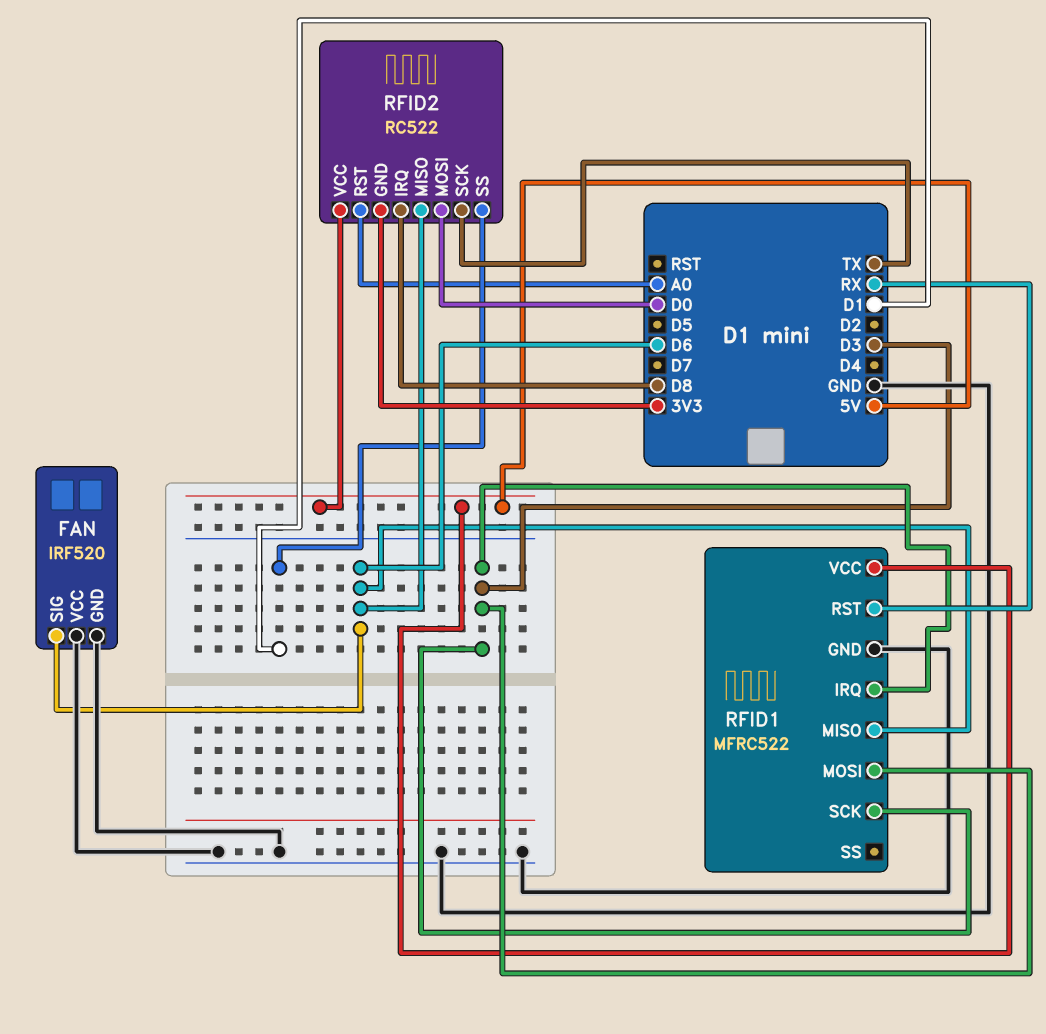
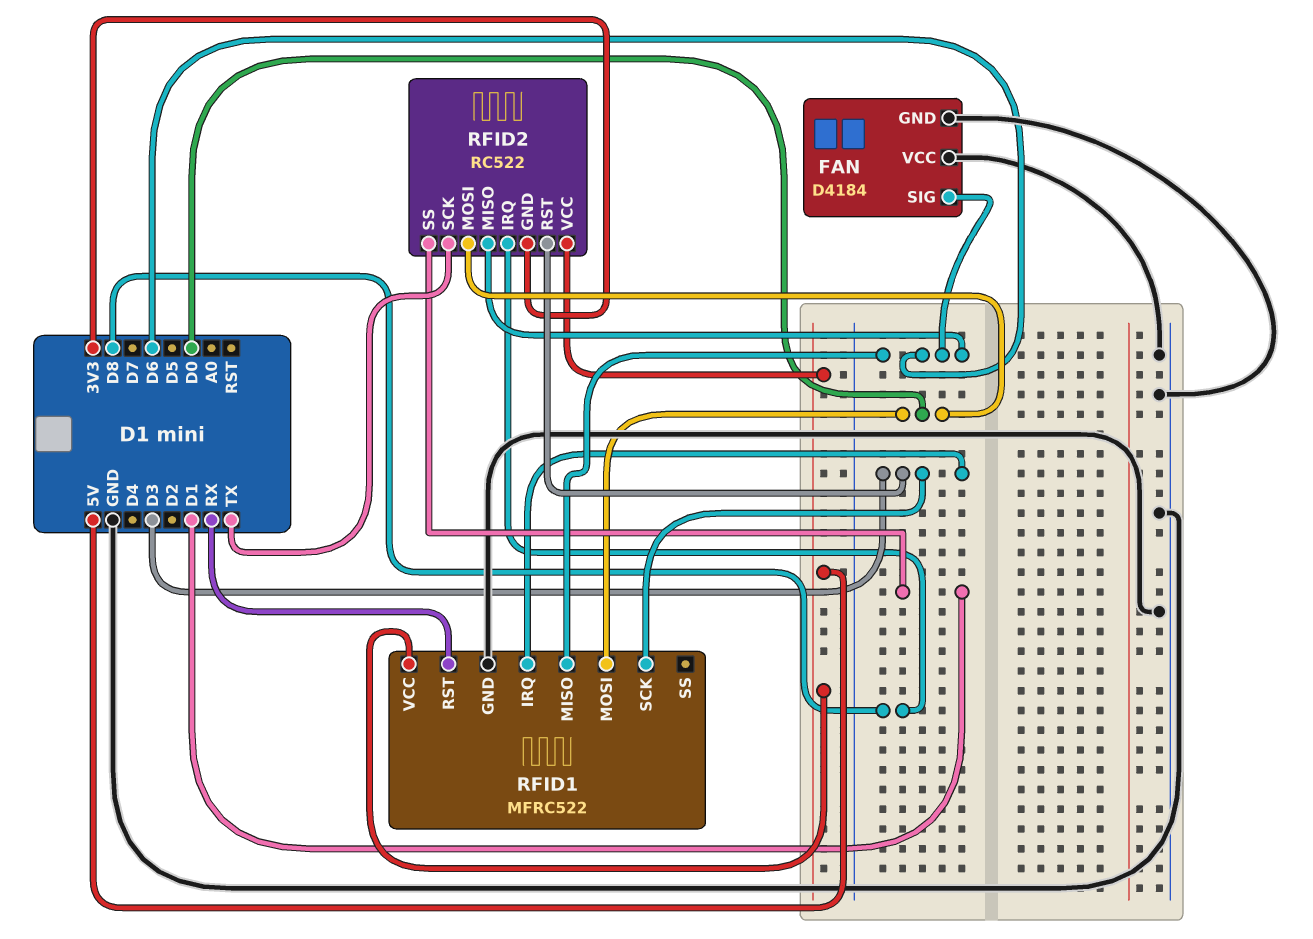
FAN: IRF520 -> D4184
RFID1 pin MOSI: D3 -> D0
RFID2 pin RST: A0 -> D3

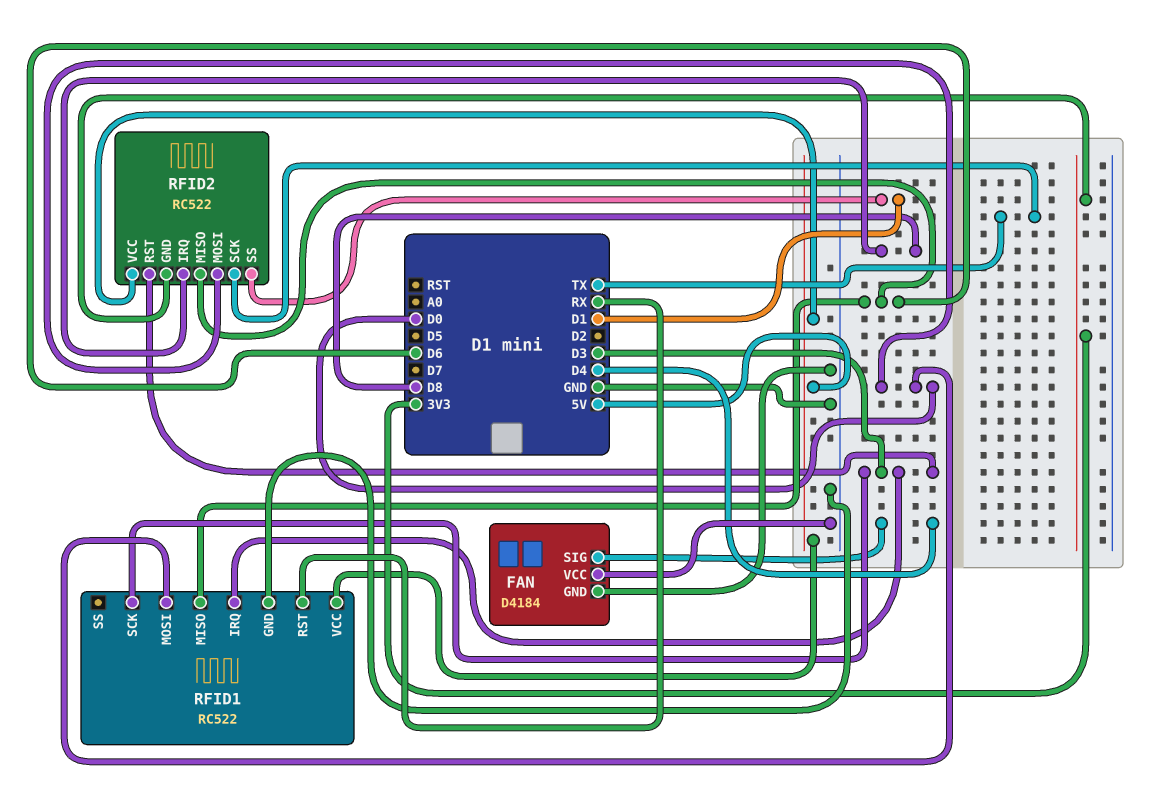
FAN pin SIG: D6 -> D4
RFID1: MFRC522 -> RC522

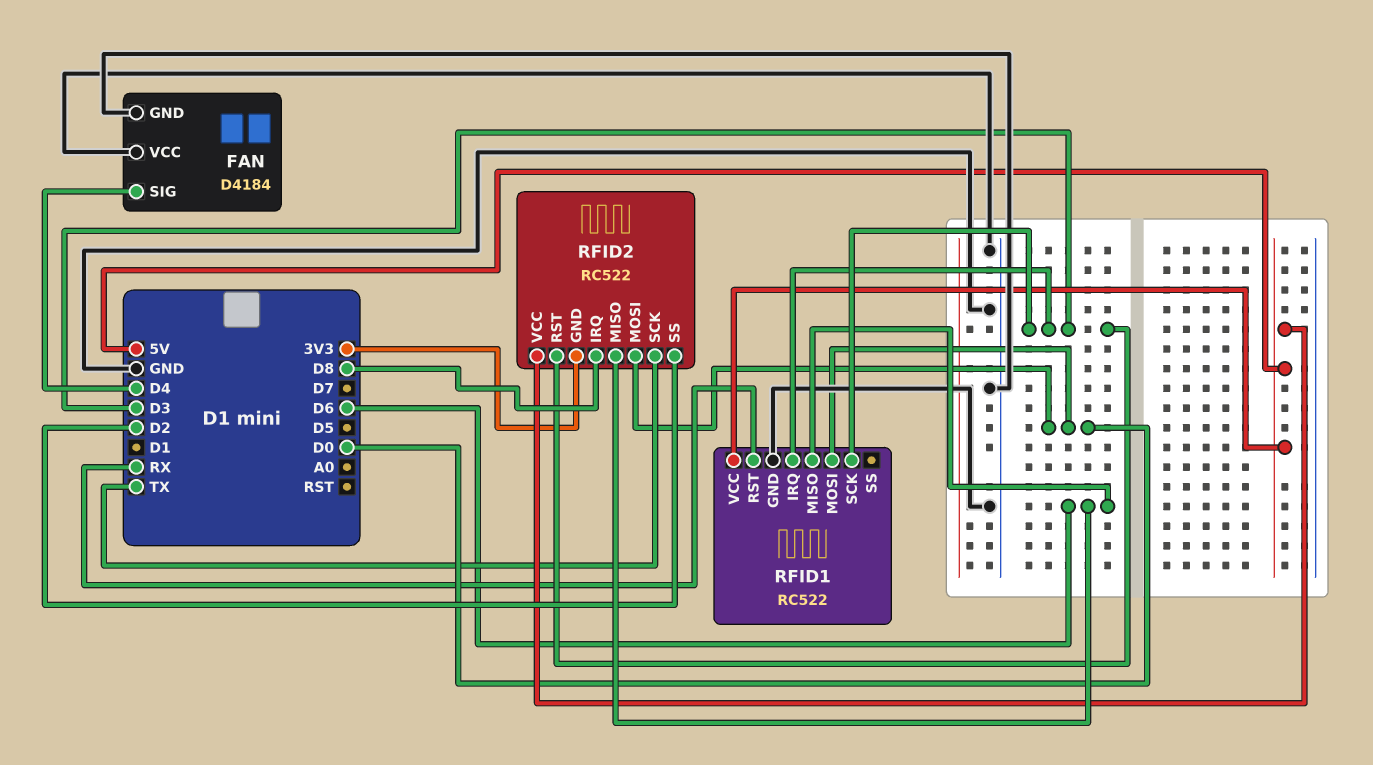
RFID2 pin SS: D1 -> D2

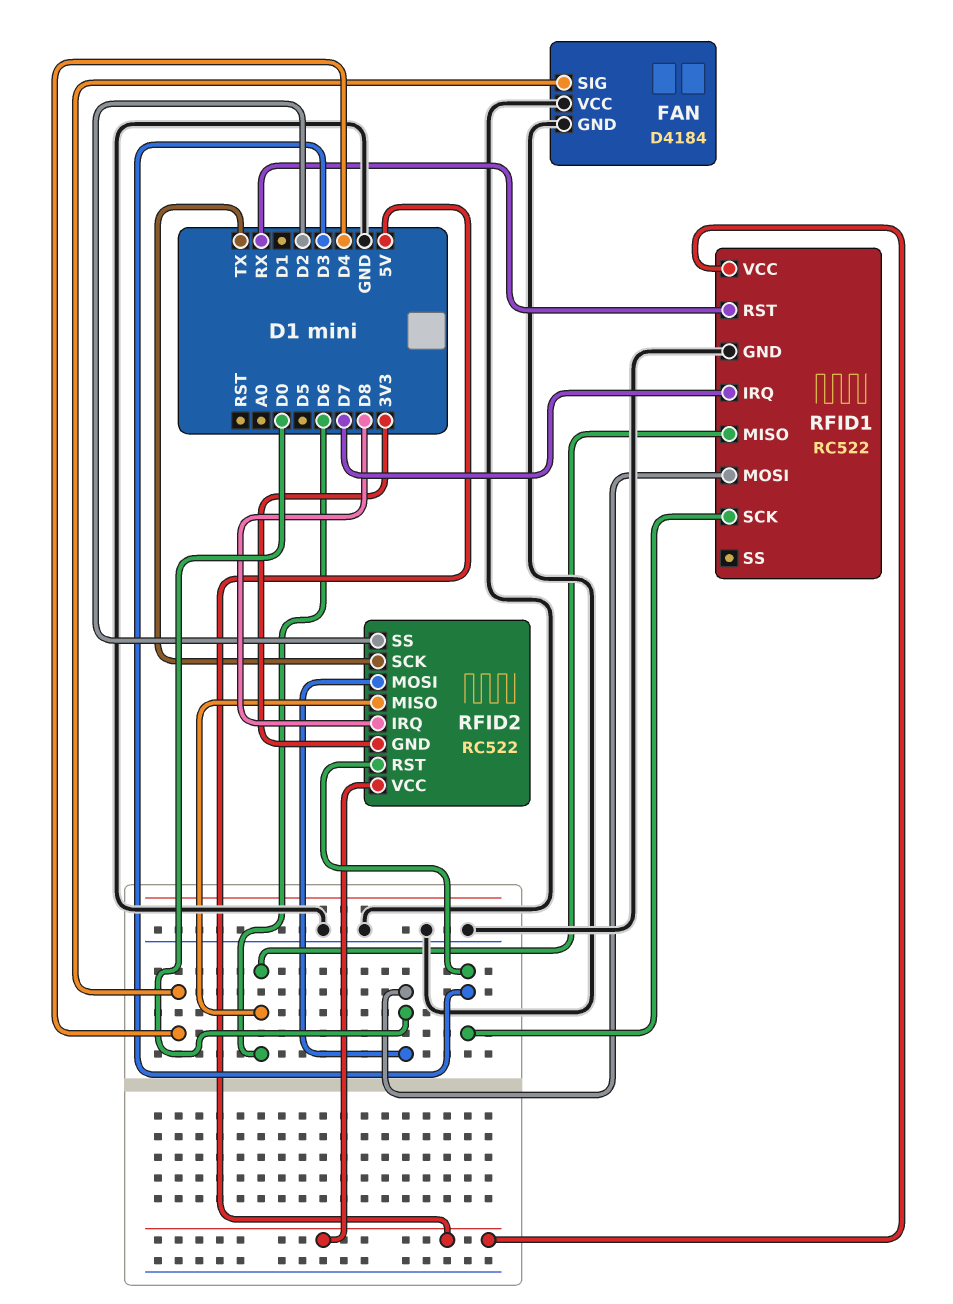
RFID1 pin IRQ: D3 -> D7

